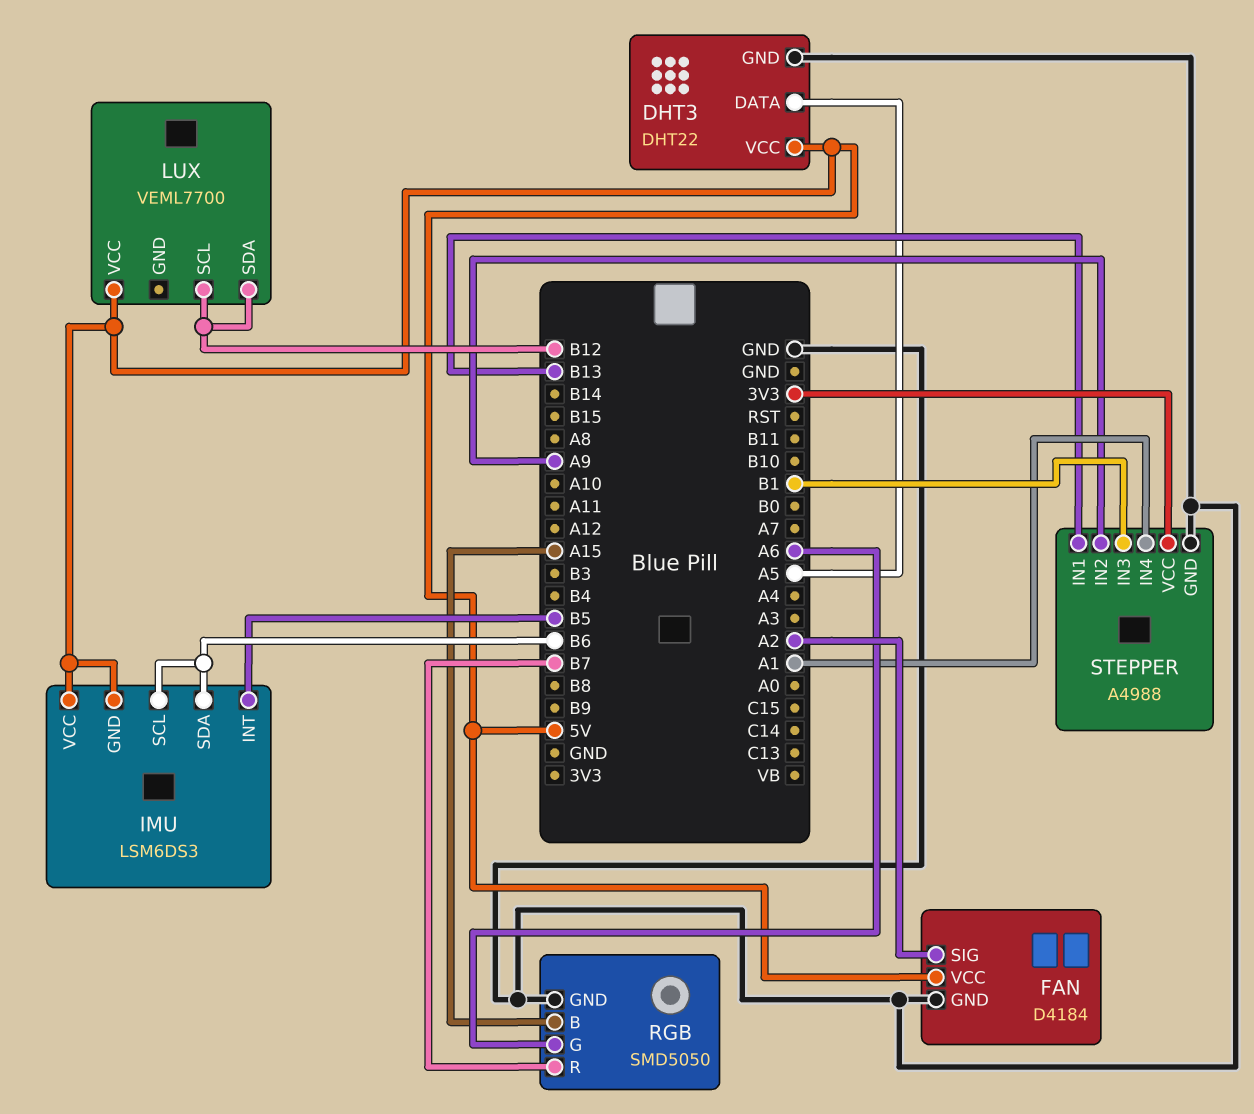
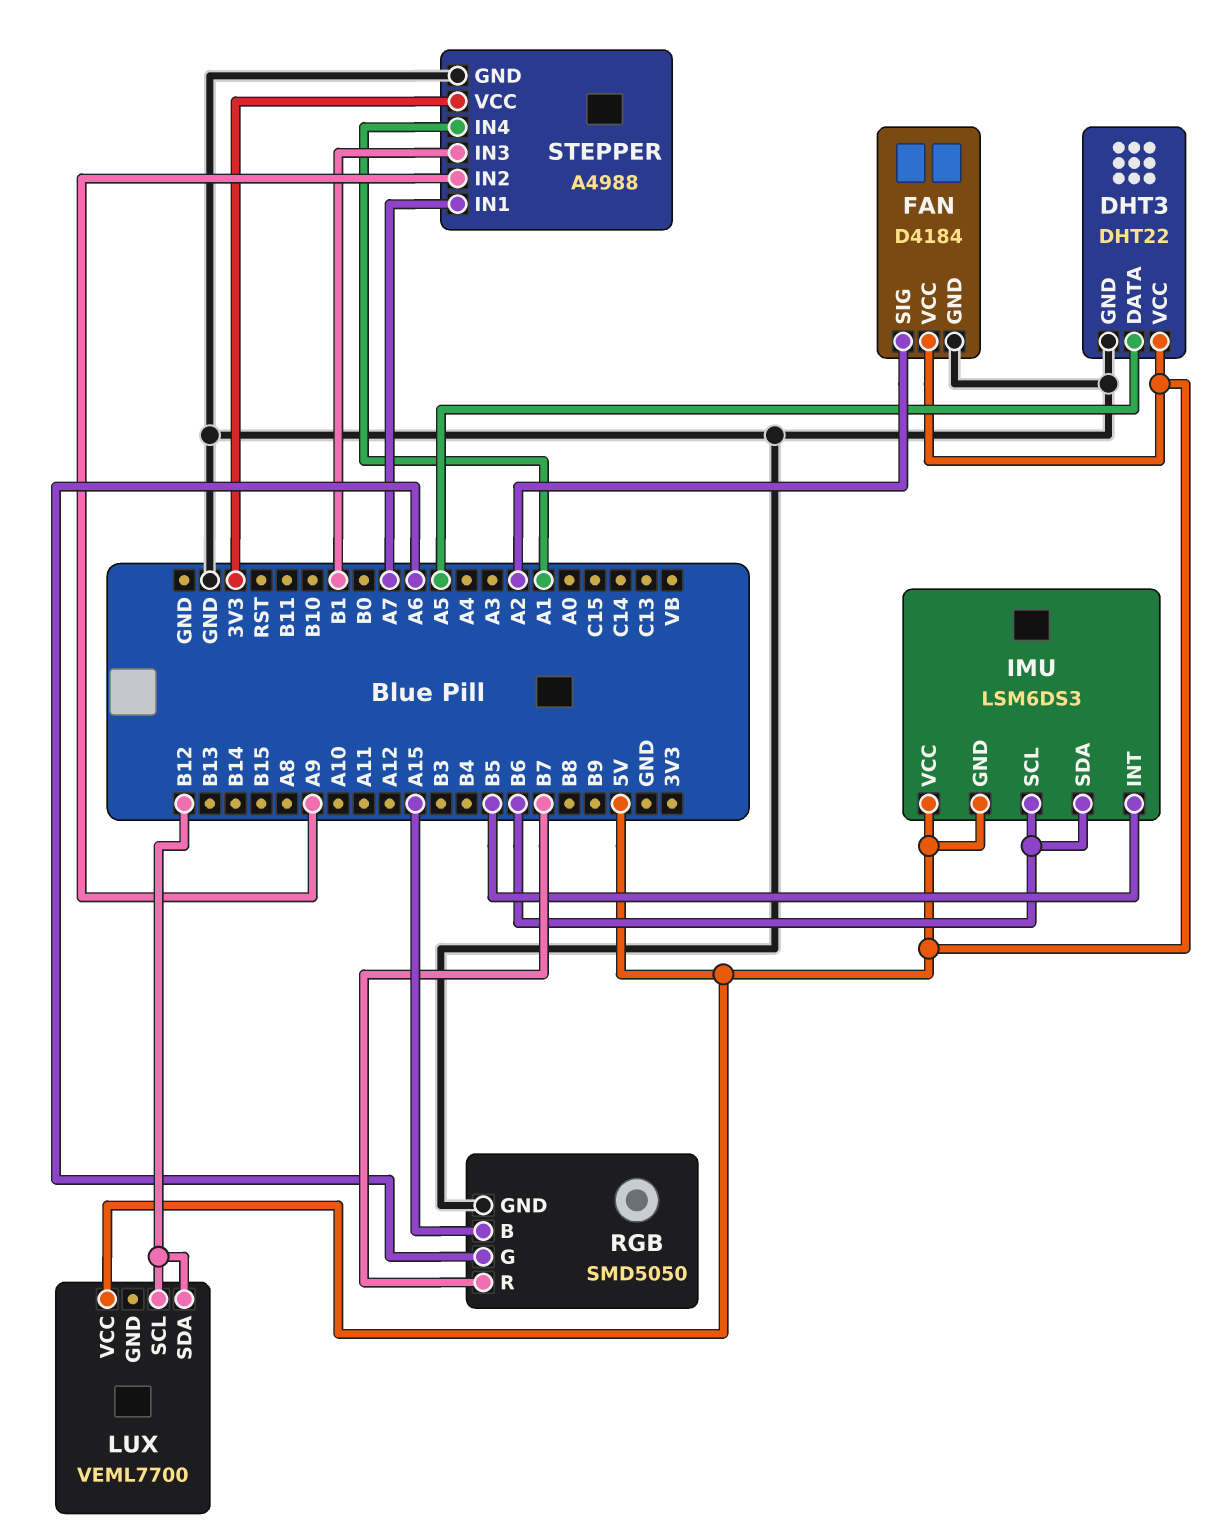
STEPPER pin IN1: B13 -> A7

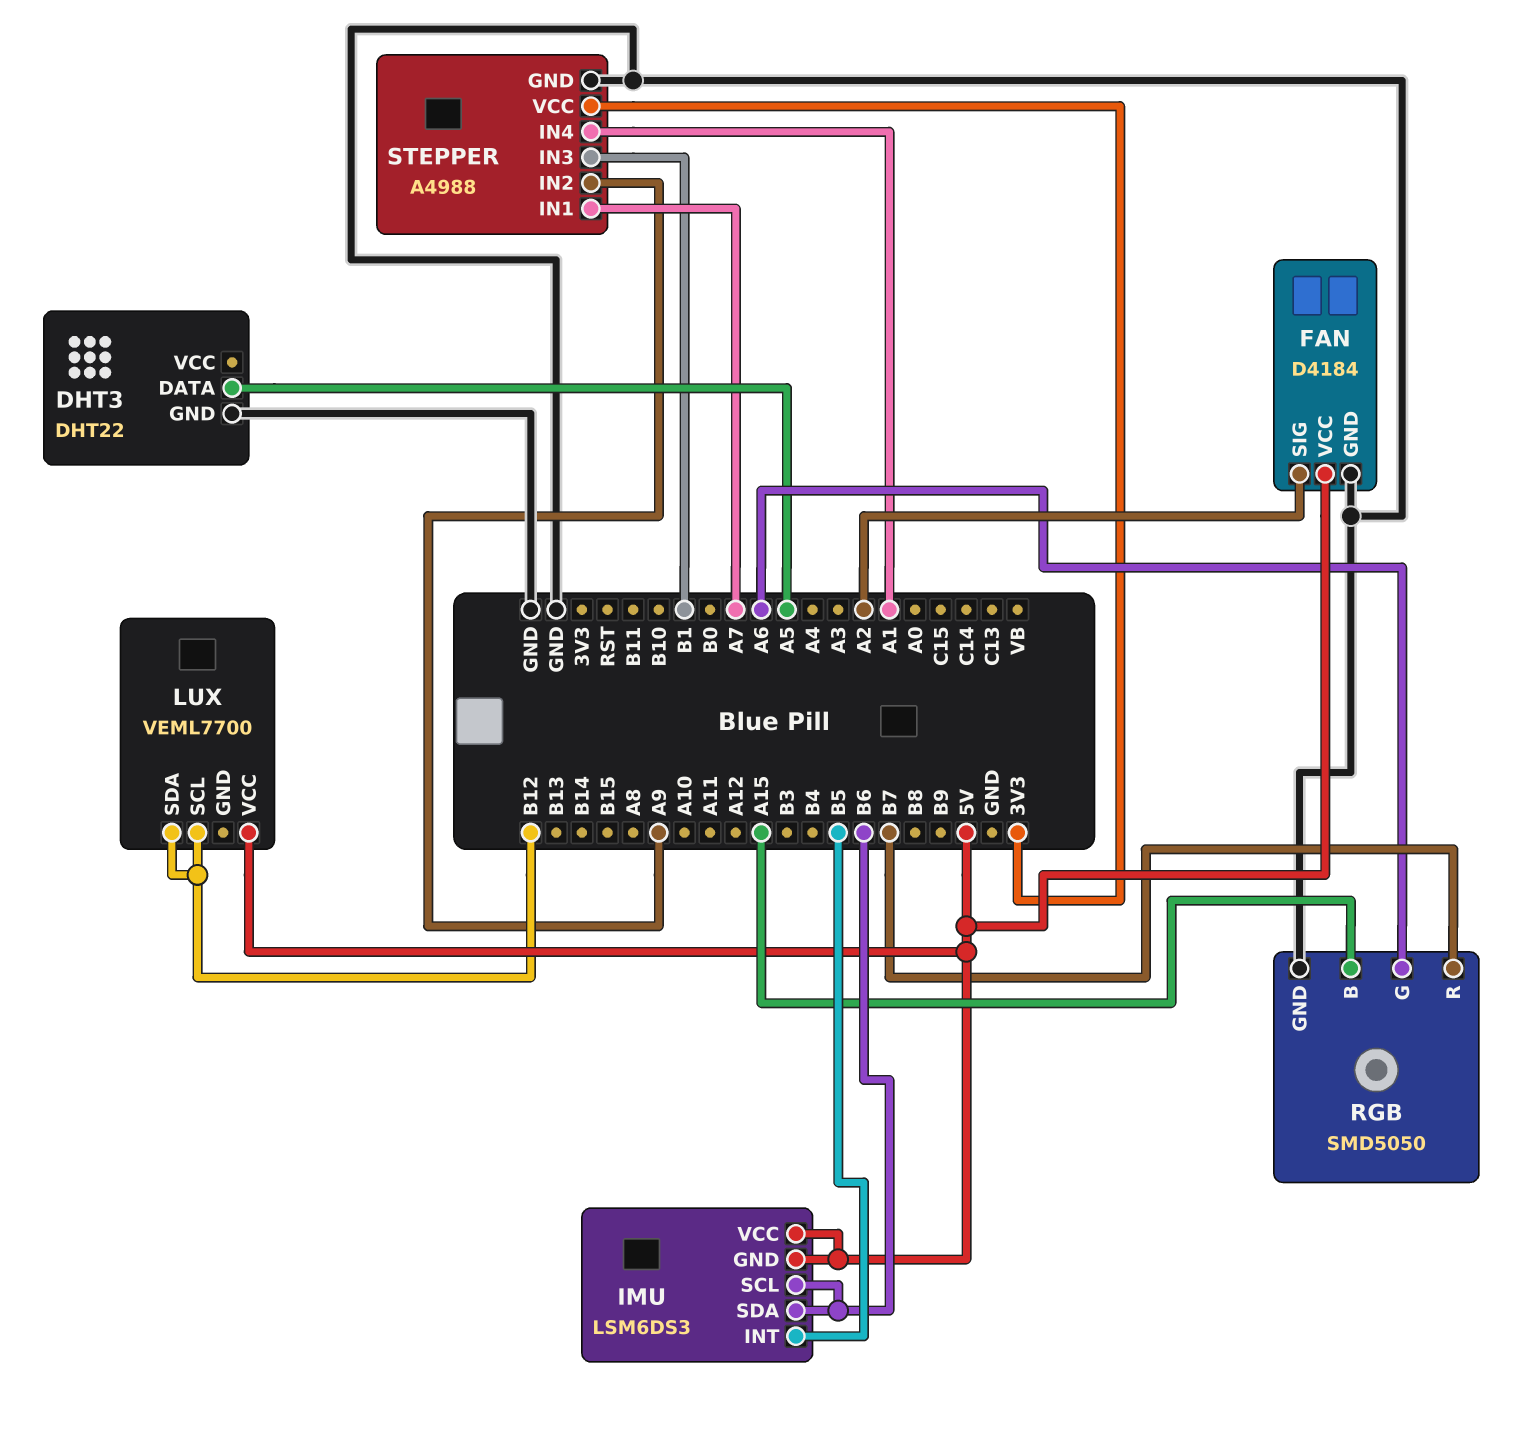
DHT3 pin VCC: 5V -> none

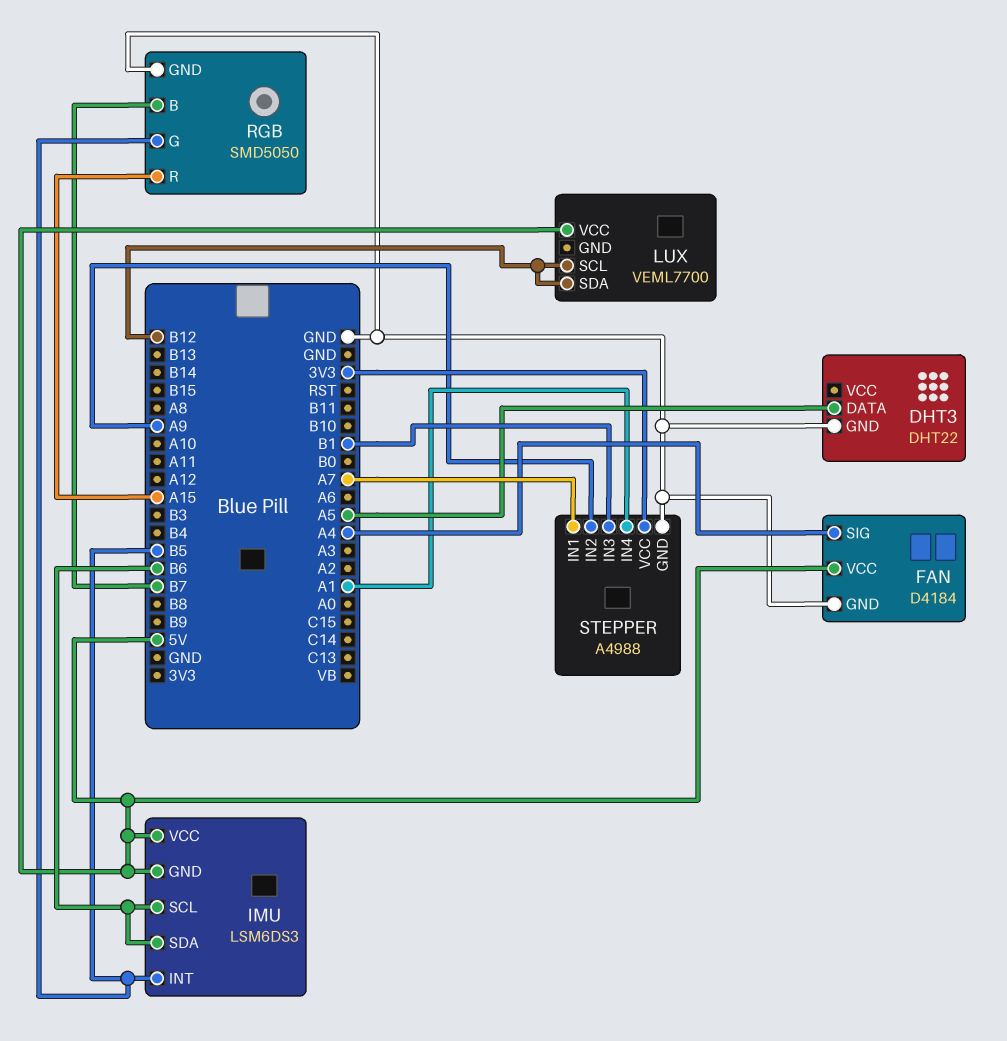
FAN pin SIG: A2 -> A4
RGB pin B: A15 -> B7
RGB pin G: A6 -> B5
RGB pin R: B7 -> A15

